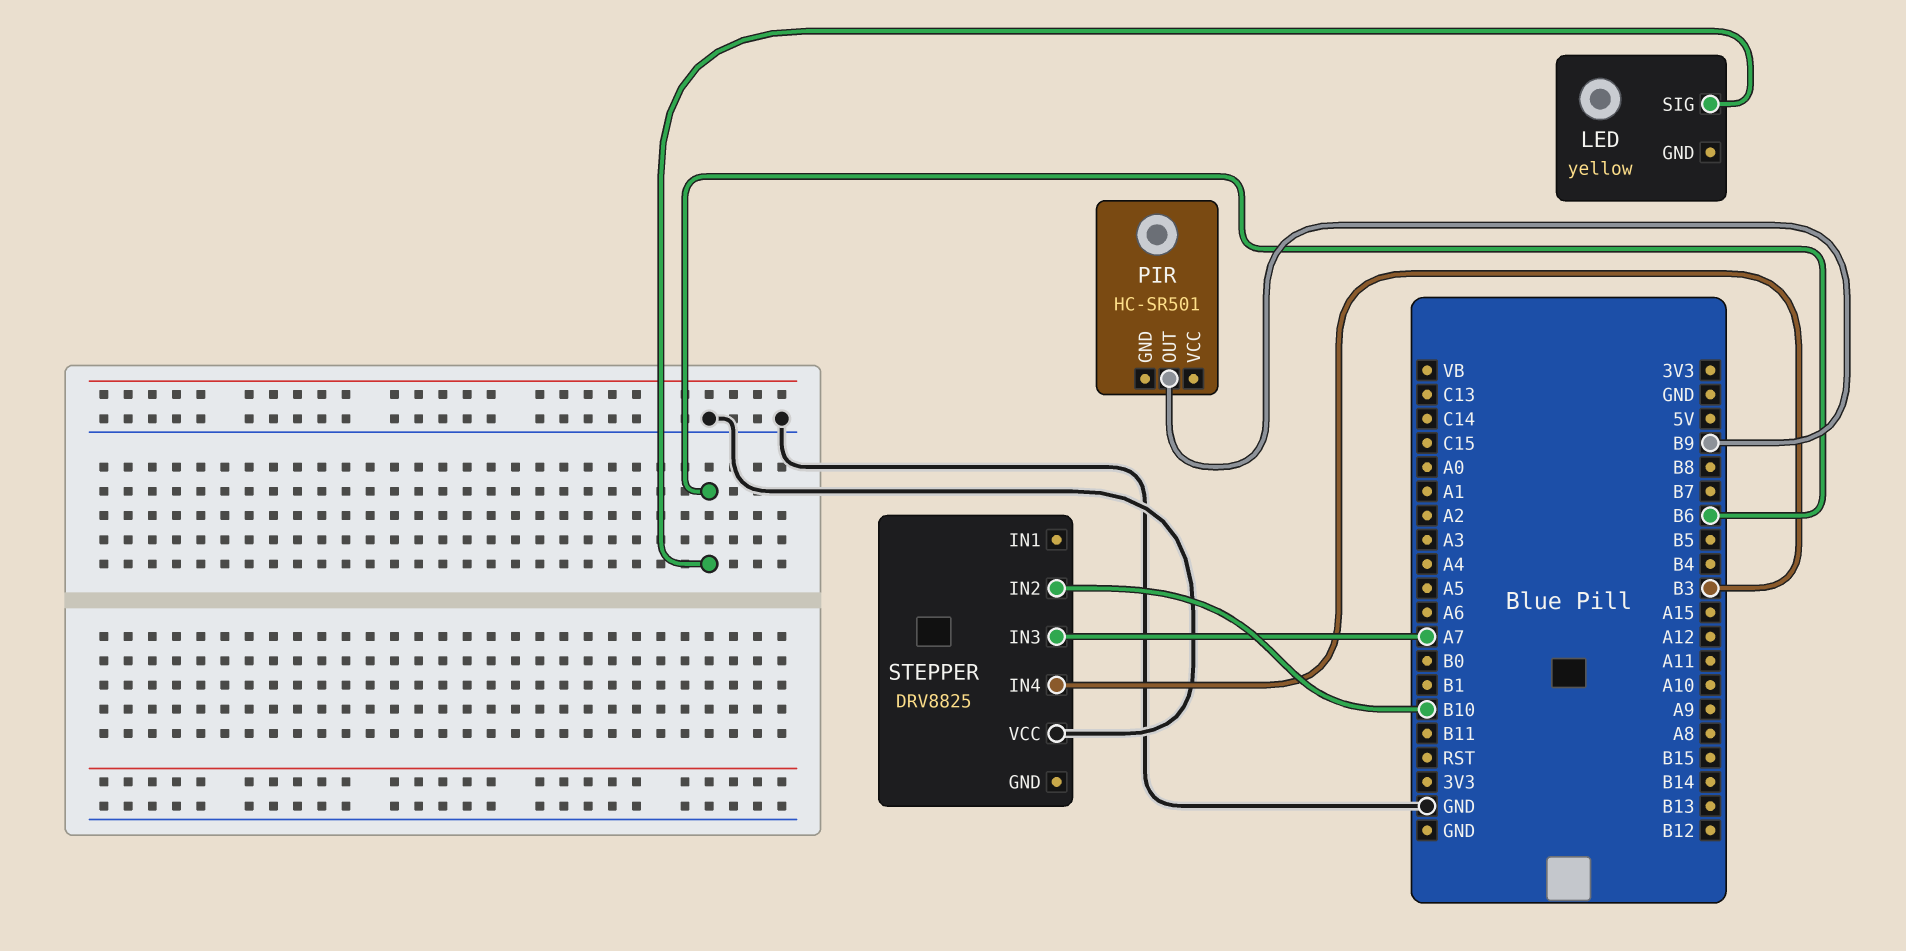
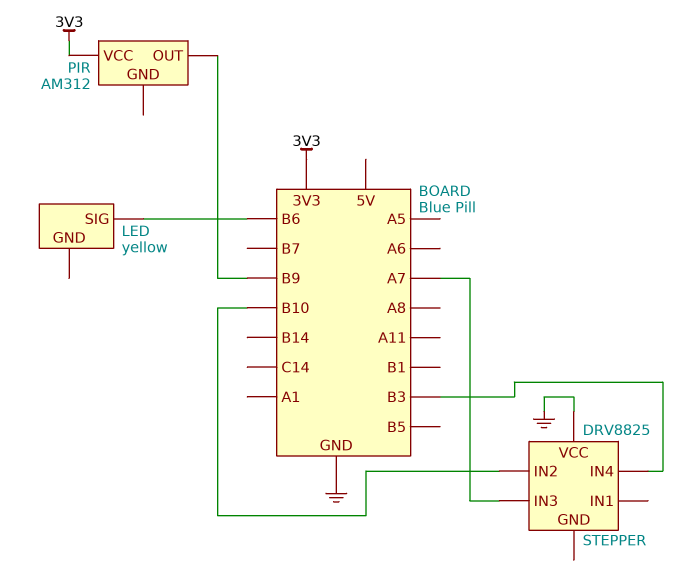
PIR: HC-SR501 -> AM312
PIR pin VCC: none -> 3V3

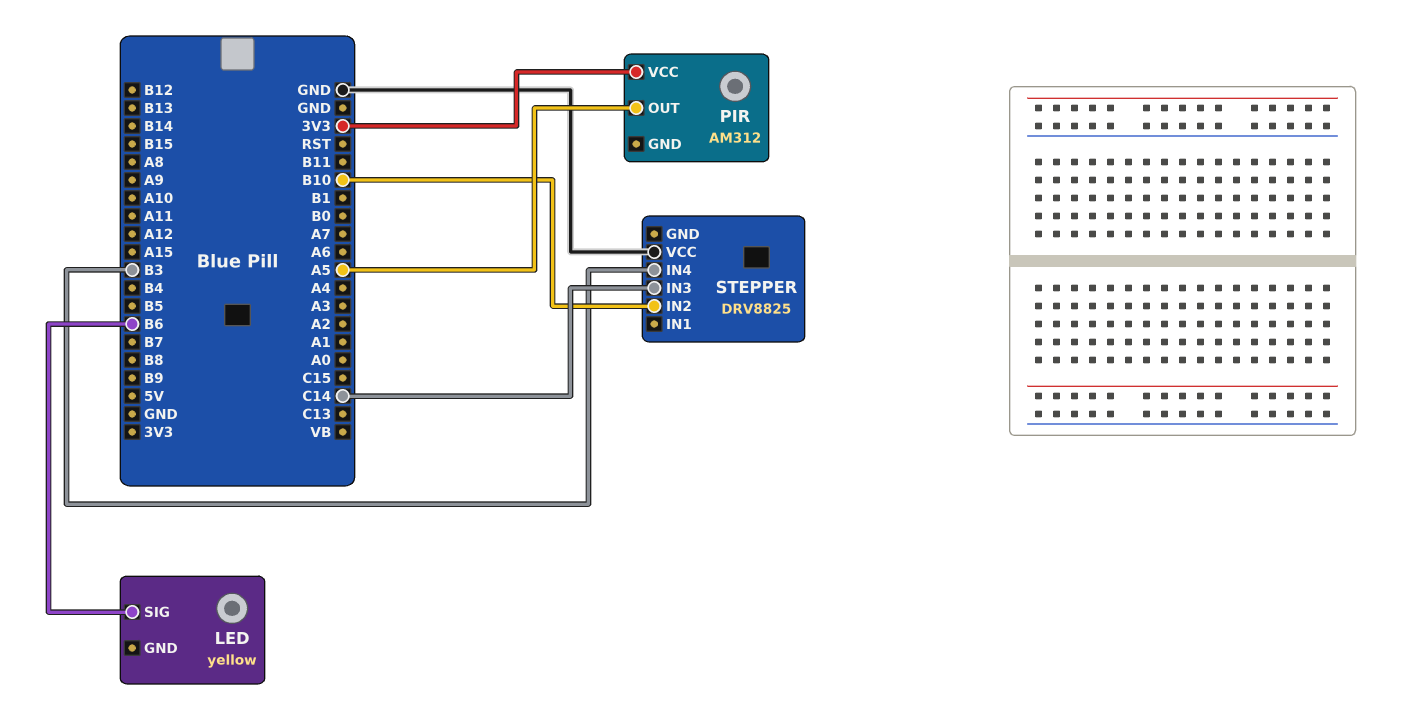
PIR pin OUT: B9 -> A5
STEPPER pin IN3: A7 -> C14

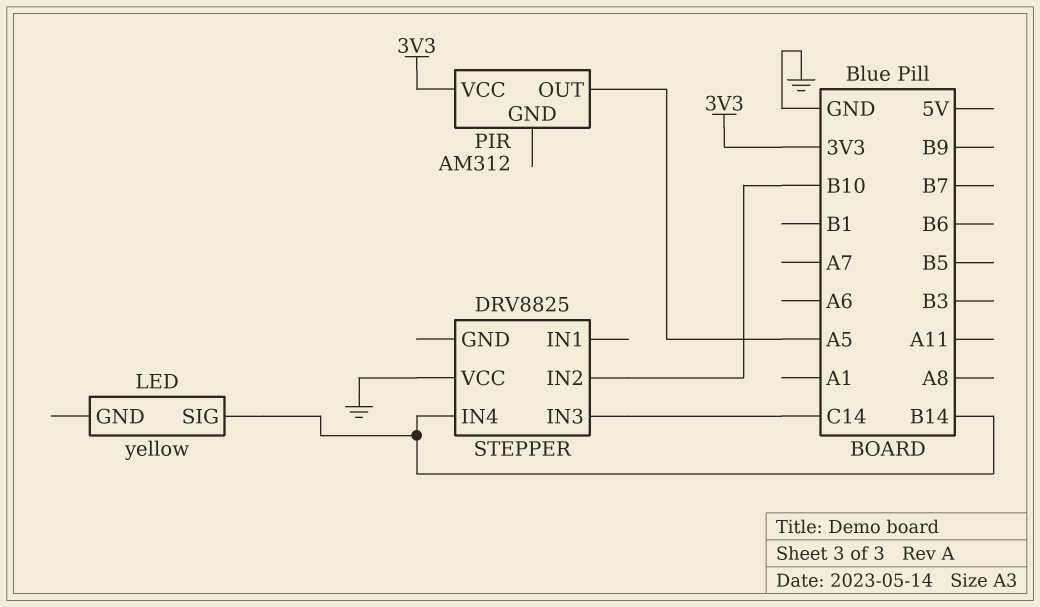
LED pin SIG: B6 -> B14
STEPPER pin IN4: B3 -> B14

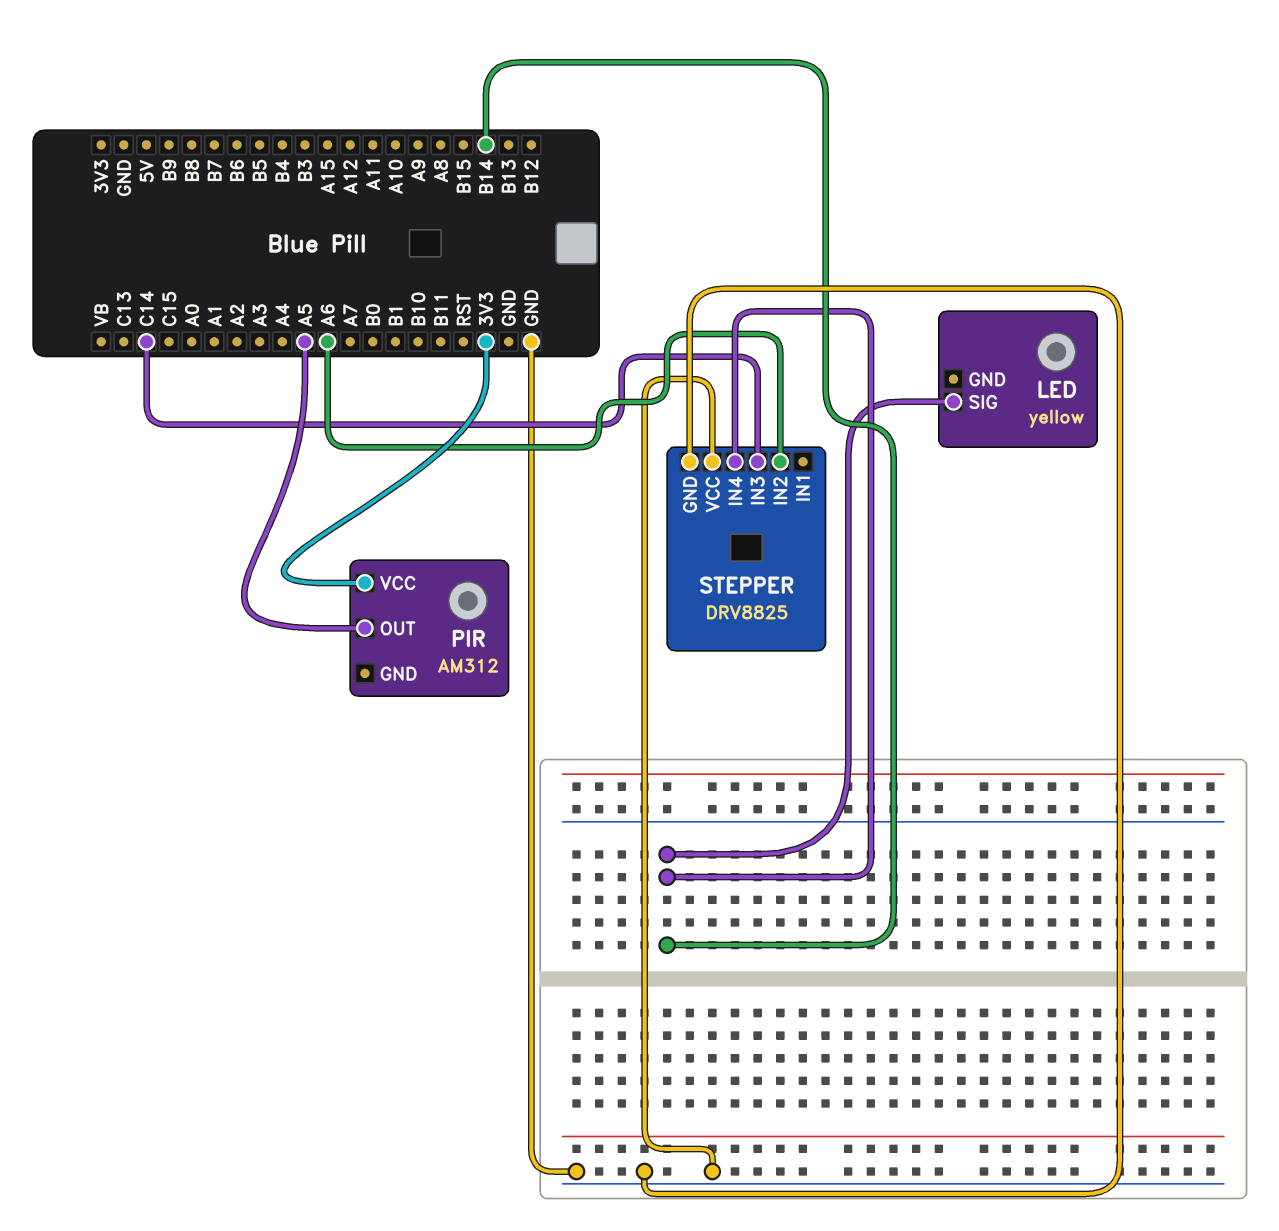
STEPPER pin GND: none -> GND
STEPPER pin IN2: B10 -> A6

